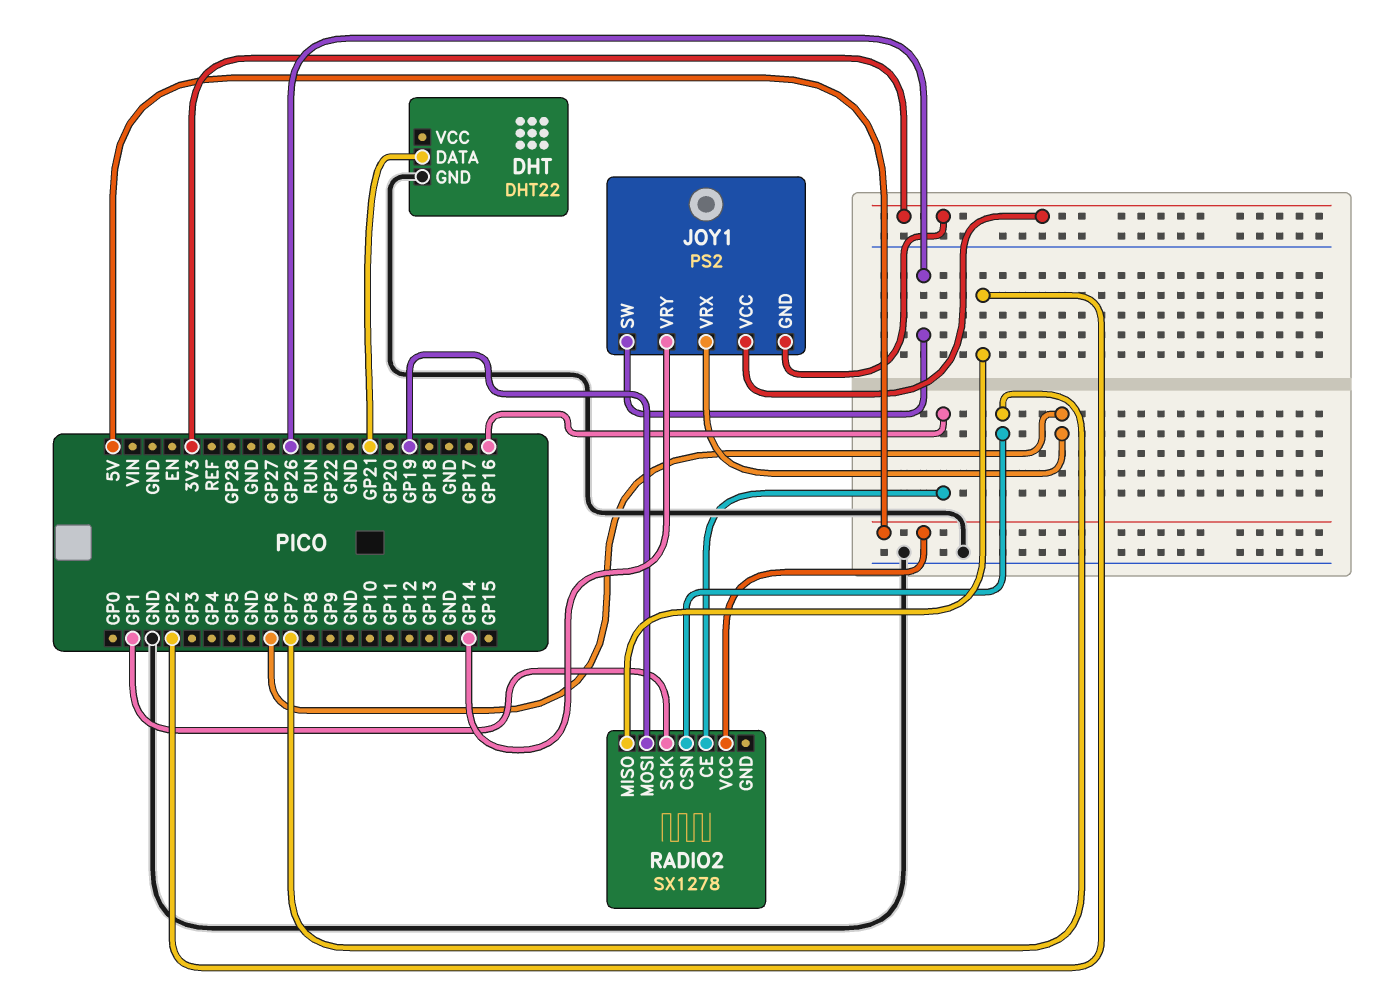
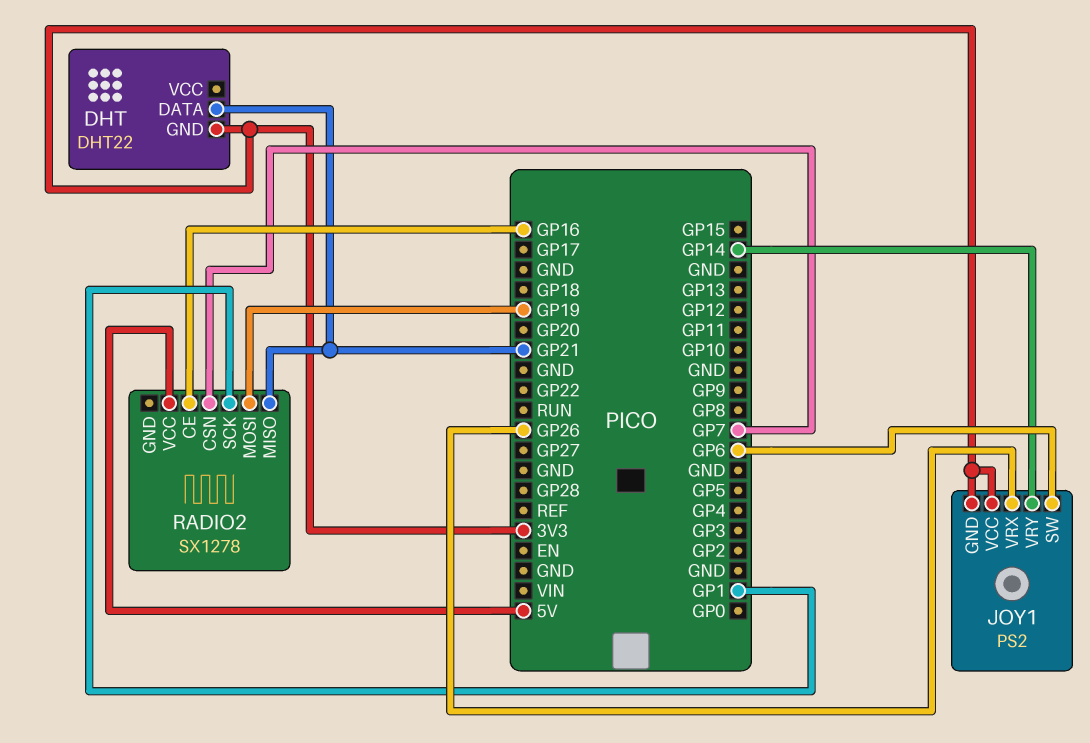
DHT pin GND: GND -> 3V3
JOY1 pin SW: GP26 -> GP6
JOY1 pin VRX: GP6 -> GP26
RADIO2 pin MISO: GP2 -> GP21

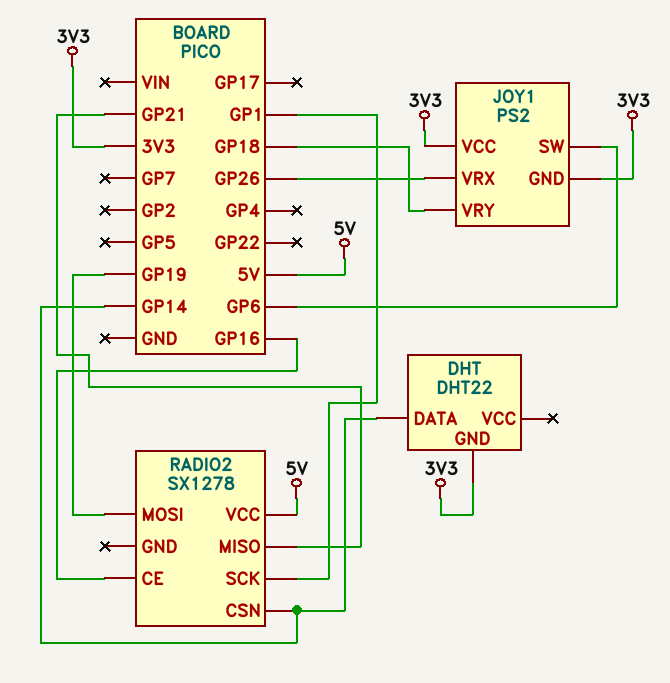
DHT pin DATA: GP21 -> GP14
JOY1 pin VRY: GP14 -> GP18
RADIO2 pin CSN: GP7 -> GP14

